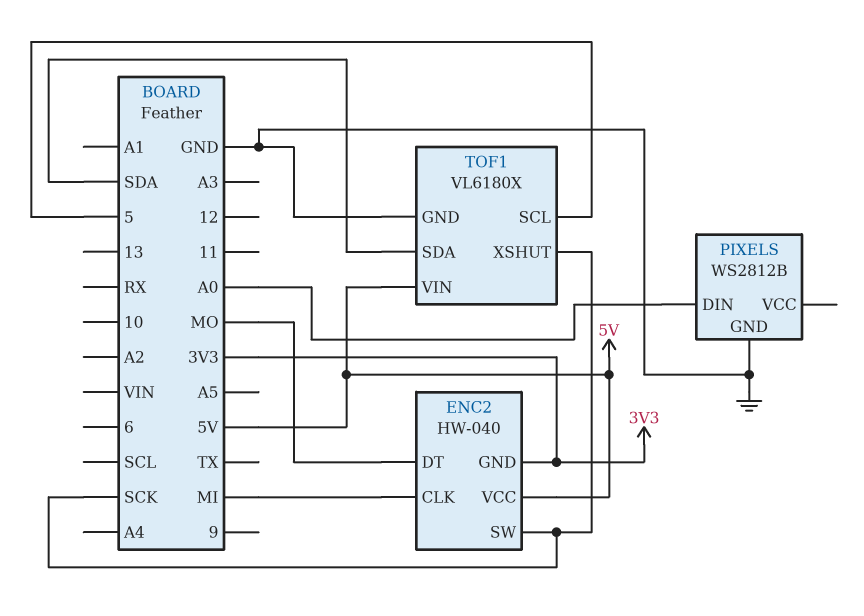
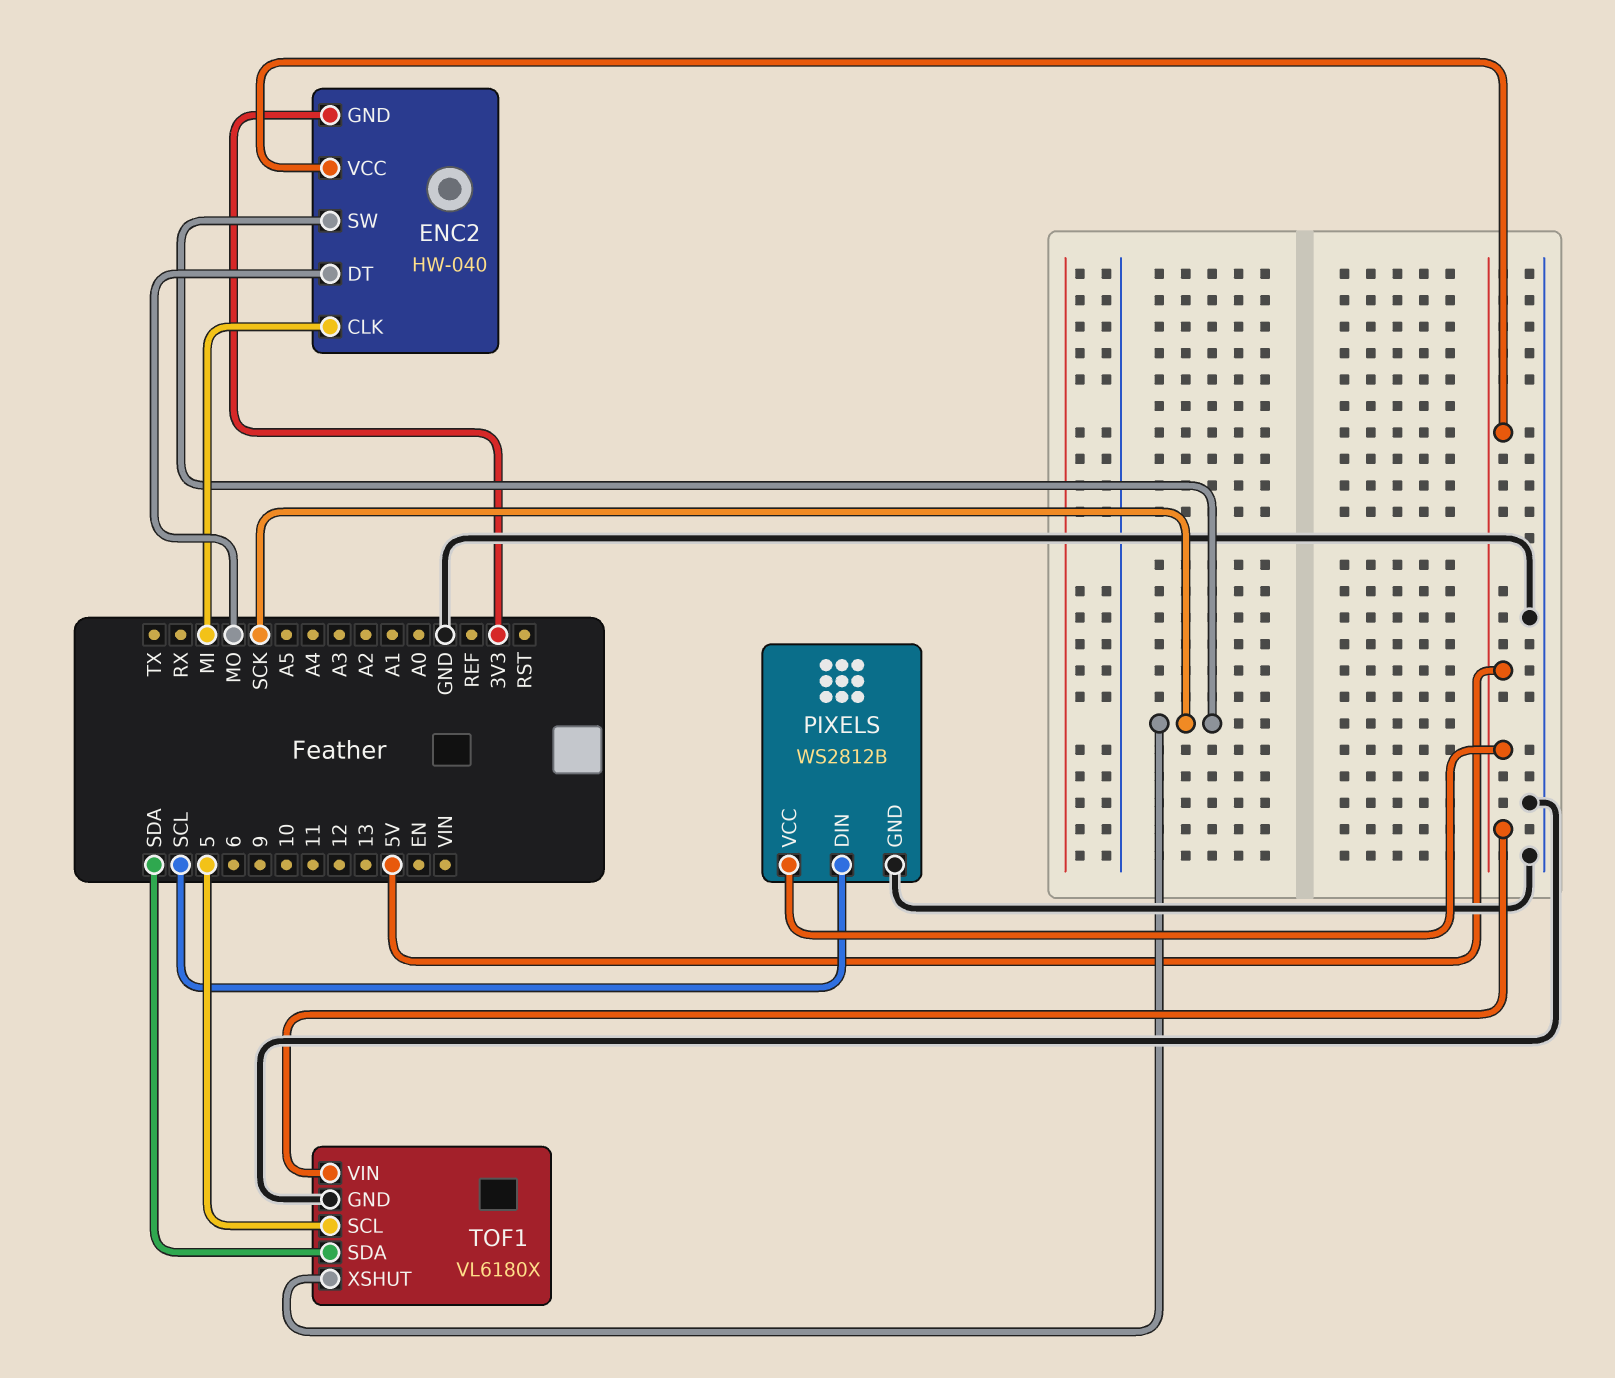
PIXELS pin DIN: A0 -> SCL
PIXELS pin VCC: none -> 5V

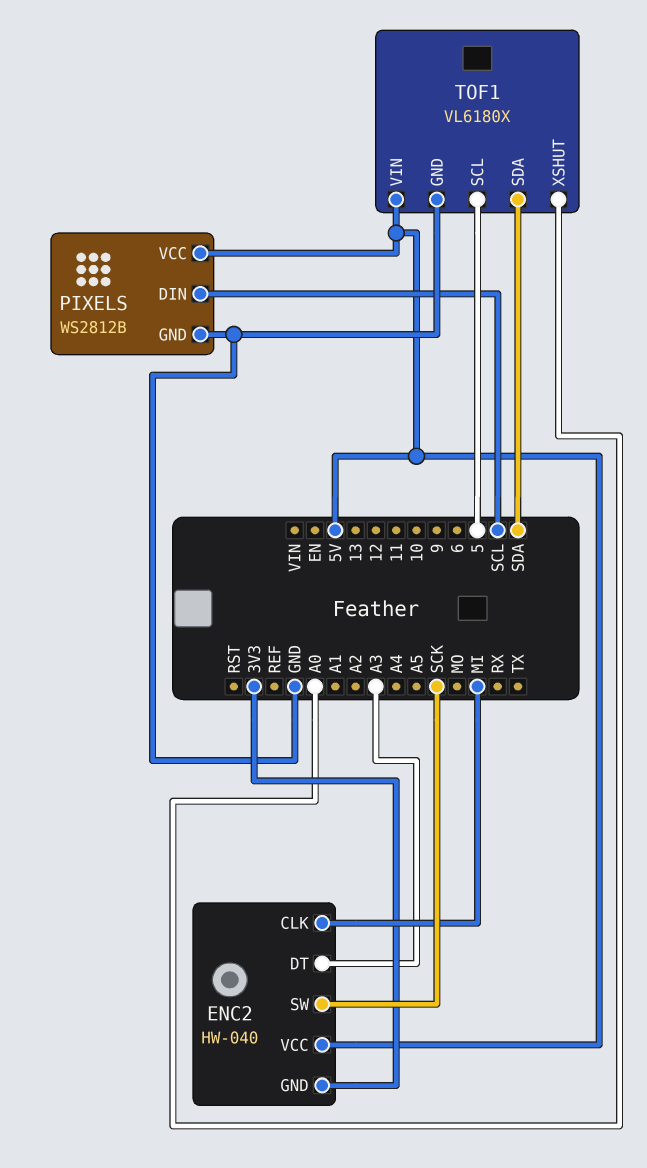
ENC2 pin DT: MO -> A3
TOF1 pin XSHUT: SCK -> A0

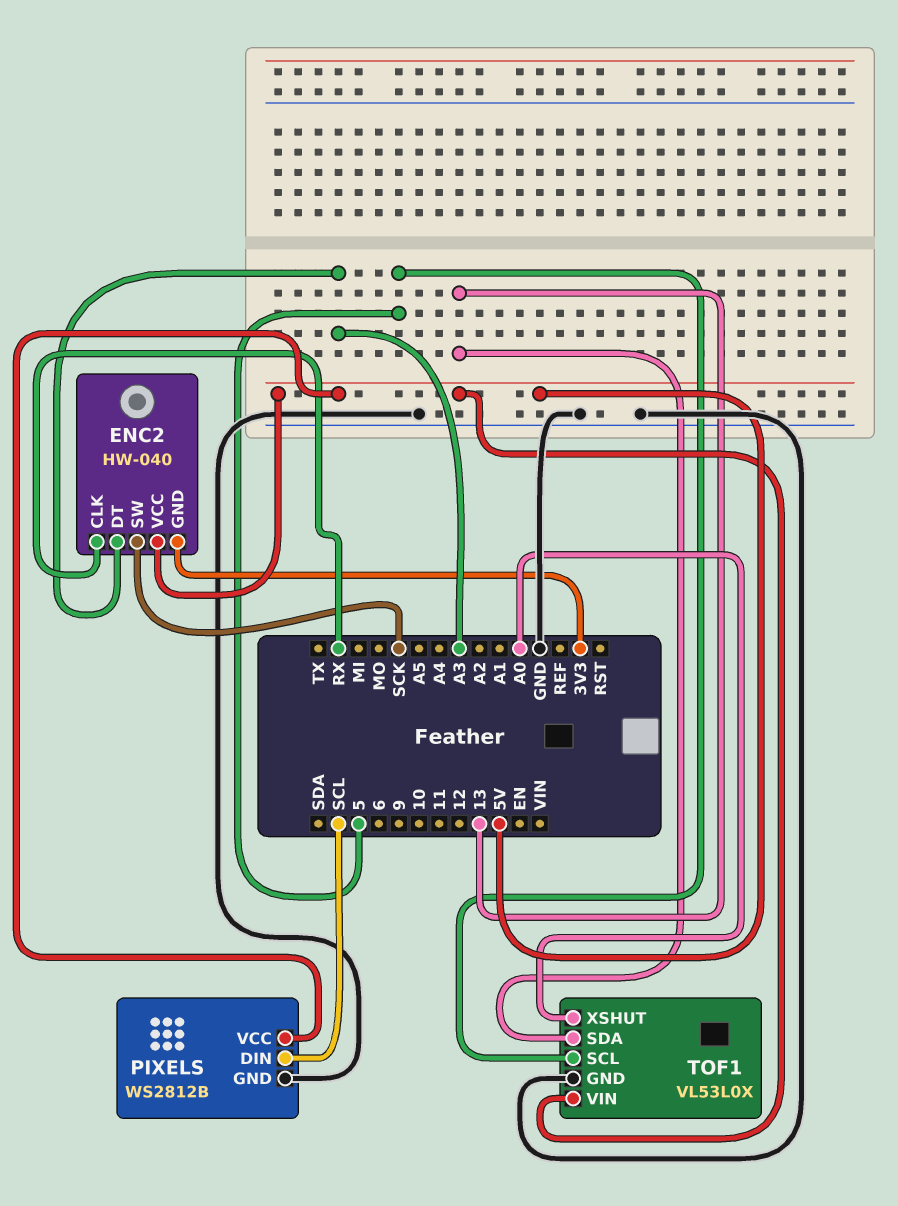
ENC2 pin CLK: MI -> RX
TOF1: VL6180X -> VL53L0X
TOF1 pin SDA: SDA -> 13

